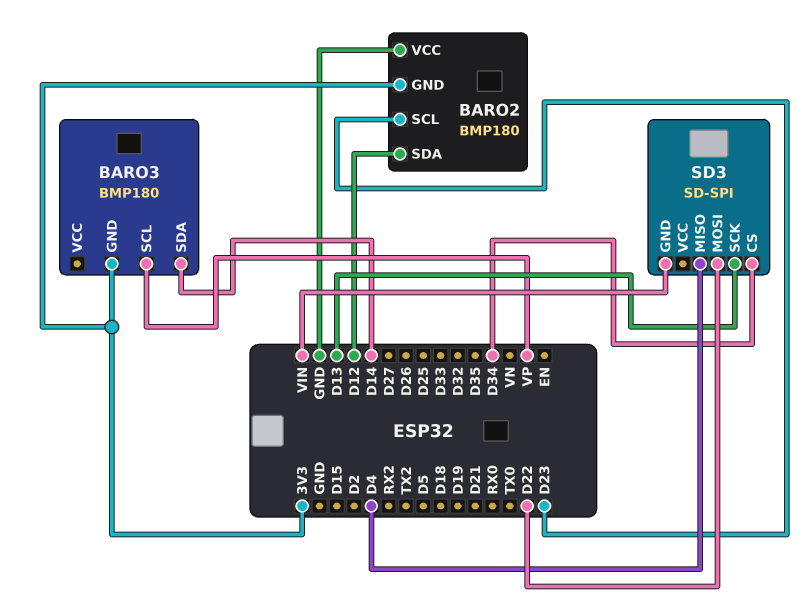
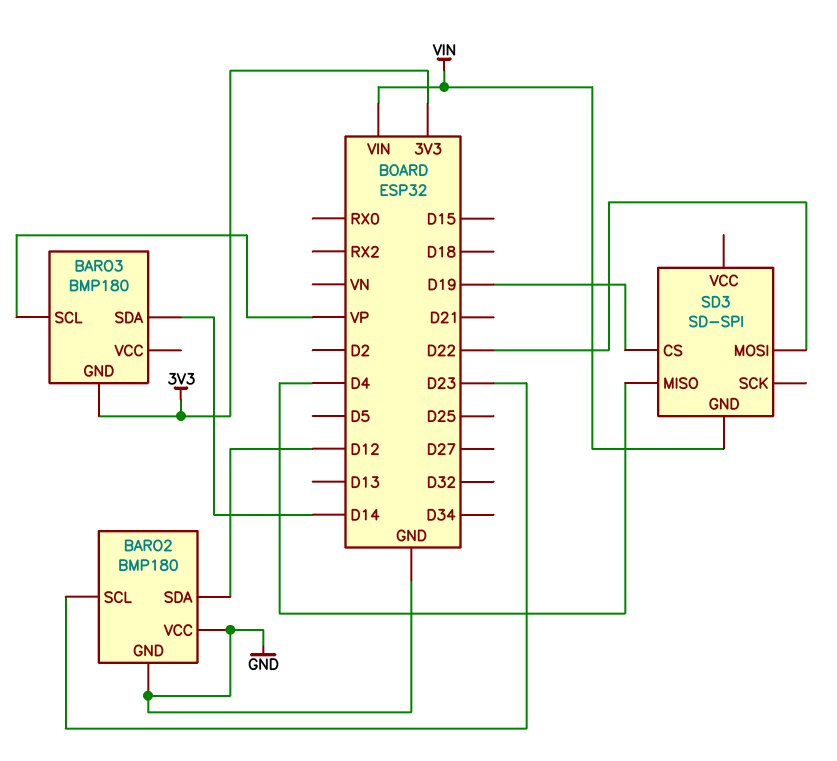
BARO2 pin GND: 3V3 -> GND
SD3 pin CS: D34 -> D19
SD3 pin SCK: D13 -> none

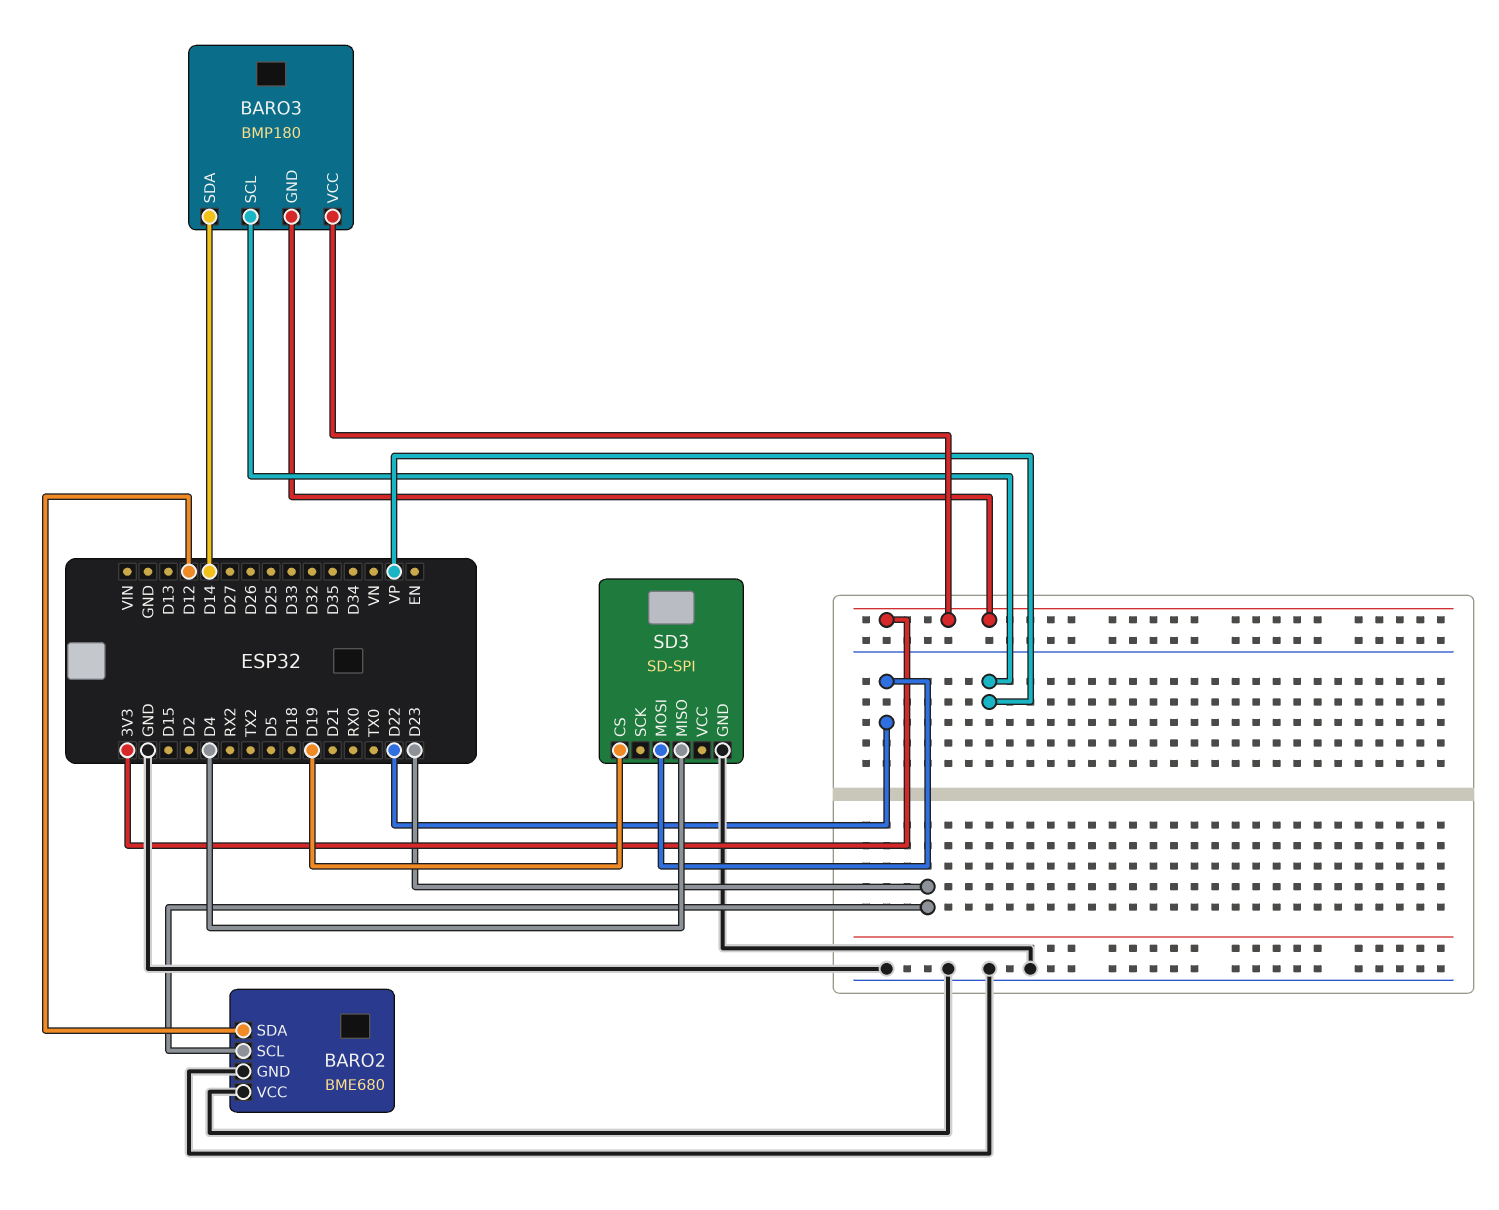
BARO2: BMP180 -> BME680
BARO3 pin VCC: none -> 3V3
SD3 pin GND: VIN -> GND

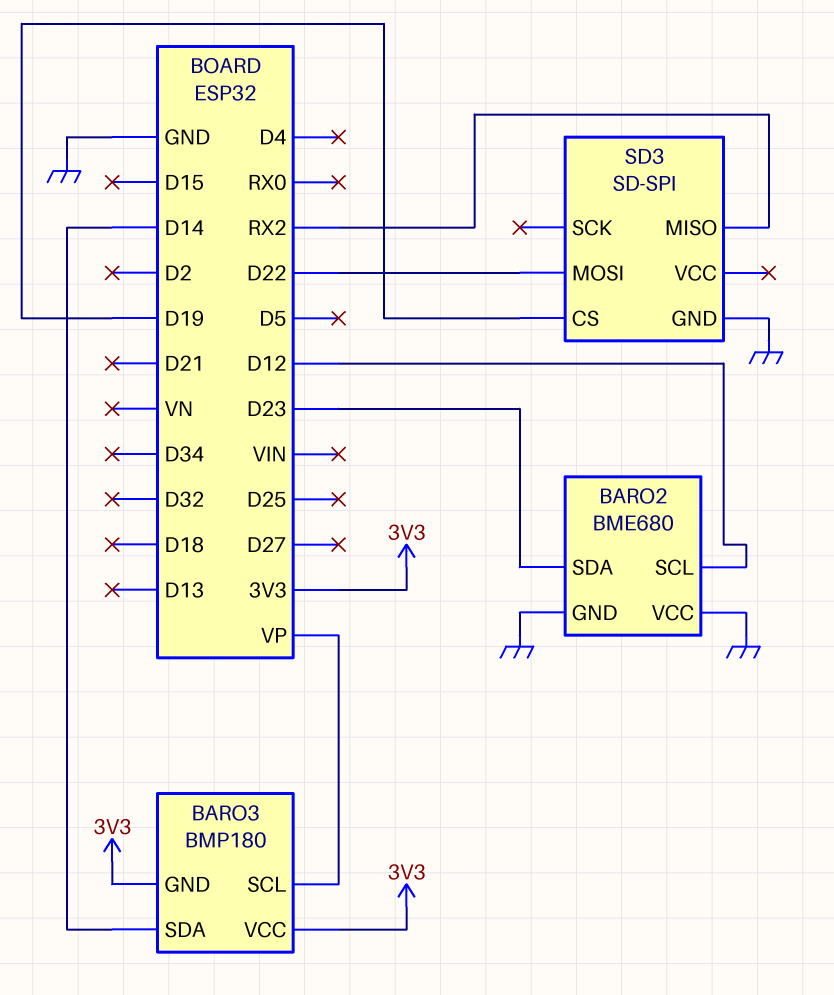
BARO2 pin SCL: D23 -> D12
BARO2 pin SDA: D12 -> D23
SD3 pin MISO: D4 -> RX2

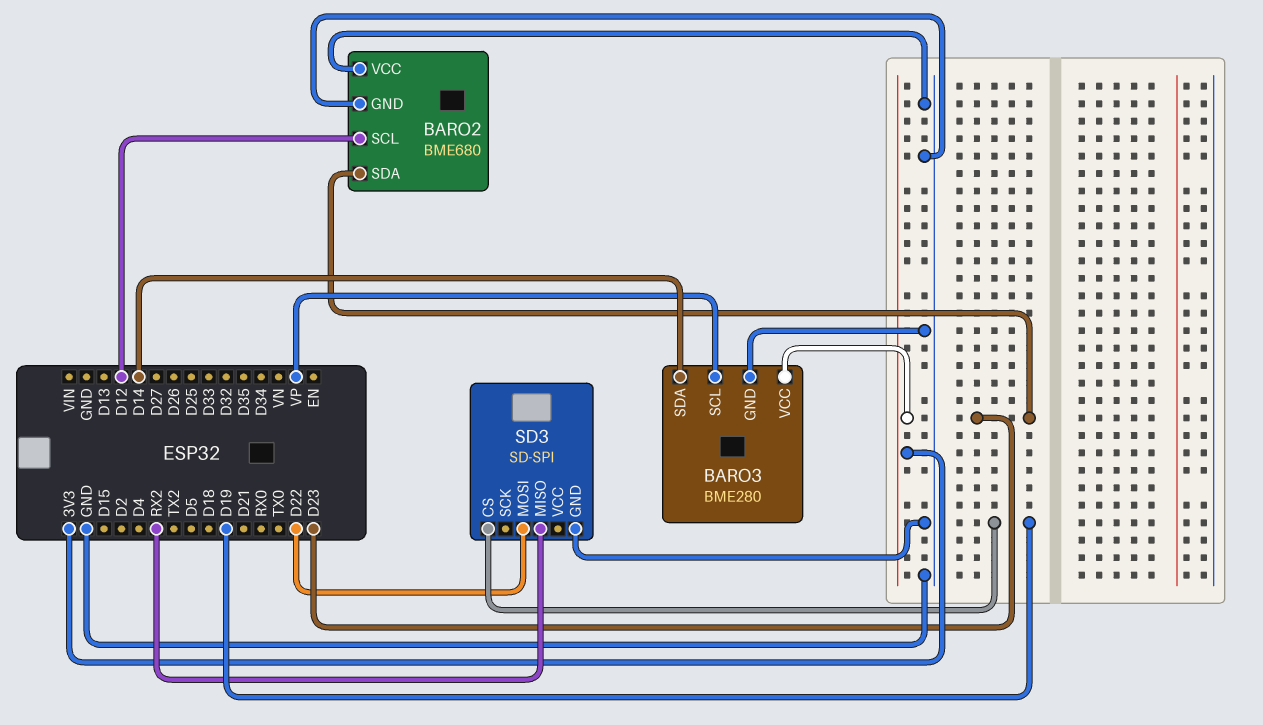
BARO3: BMP180 -> BME280
BARO3 pin GND: 3V3 -> GND

